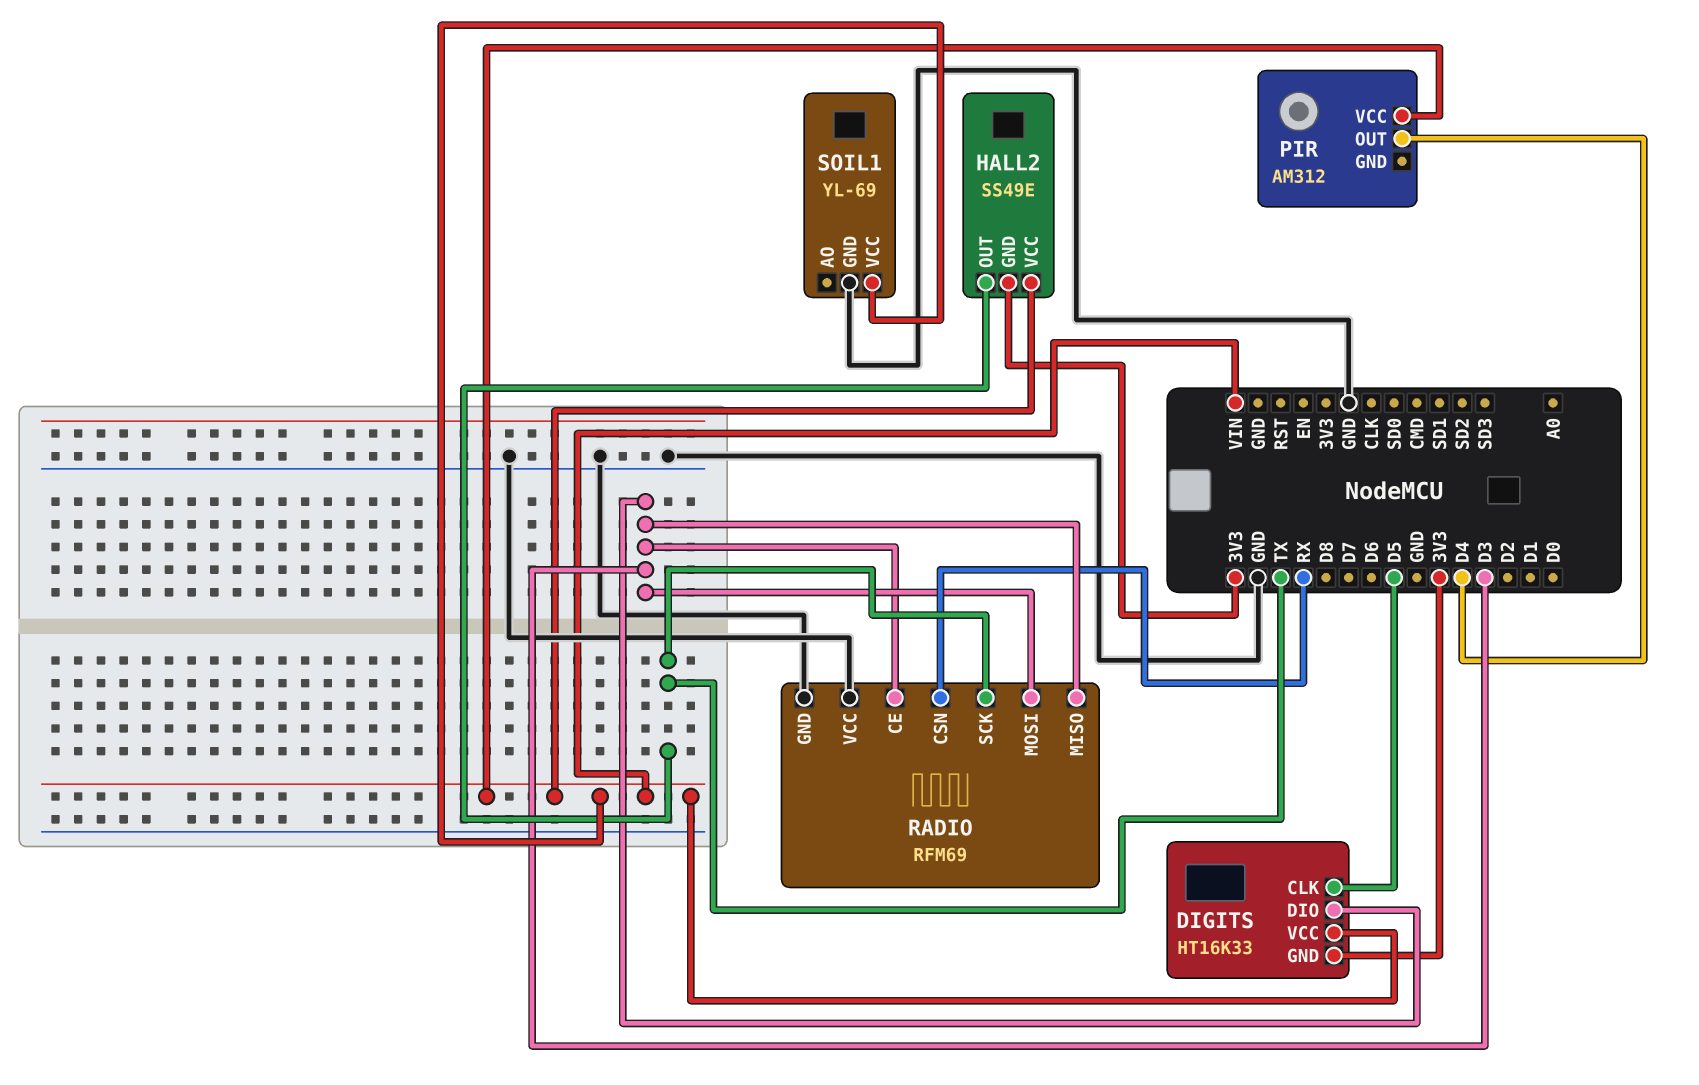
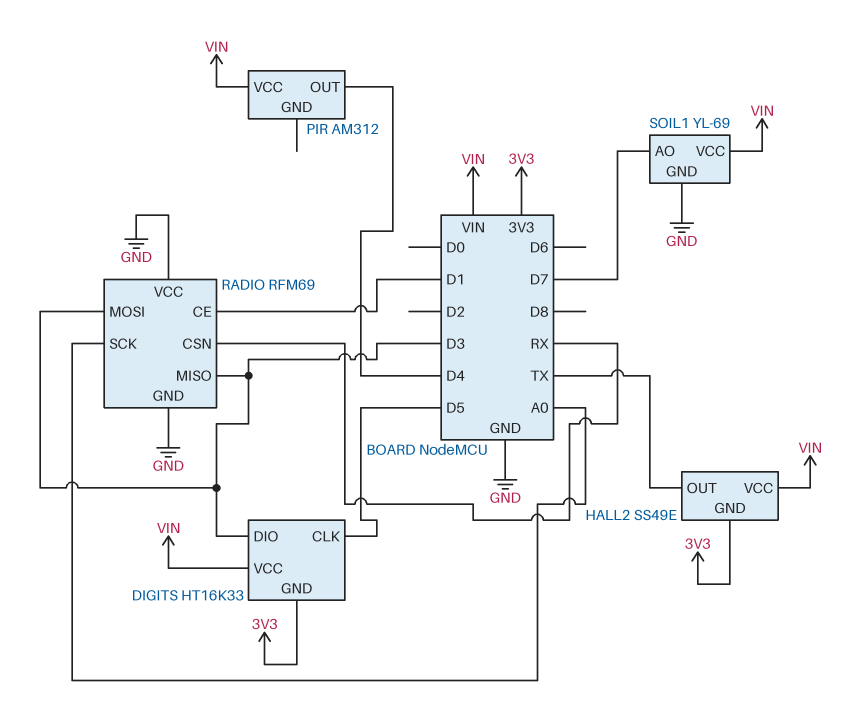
RADIO pin CE: D3 -> D1
RADIO pin SCK: TX -> A0
SOIL1 pin AO: none -> D7

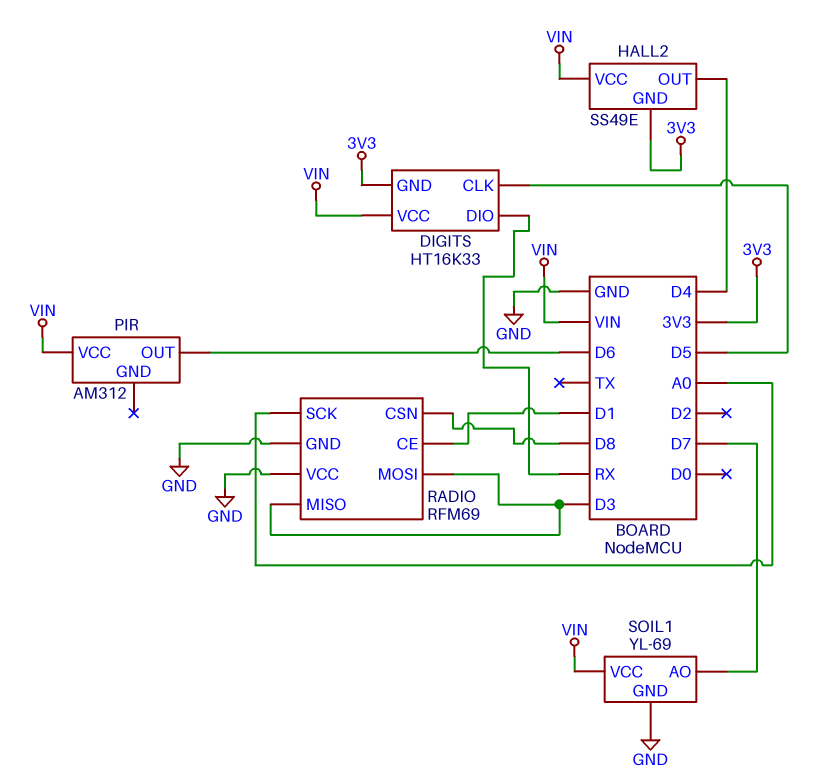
DIGITS pin DIO: D3 -> RX
HALL2 pin OUT: TX -> D4
PIR pin OUT: D4 -> D6
RADIO pin CSN: RX -> D8

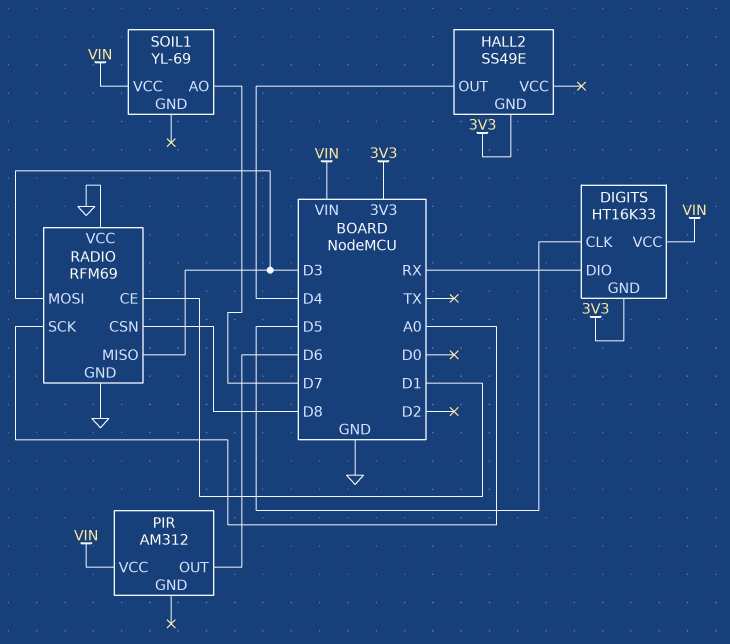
HALL2 pin VCC: VIN -> none
SOIL1 pin GND: GND -> none

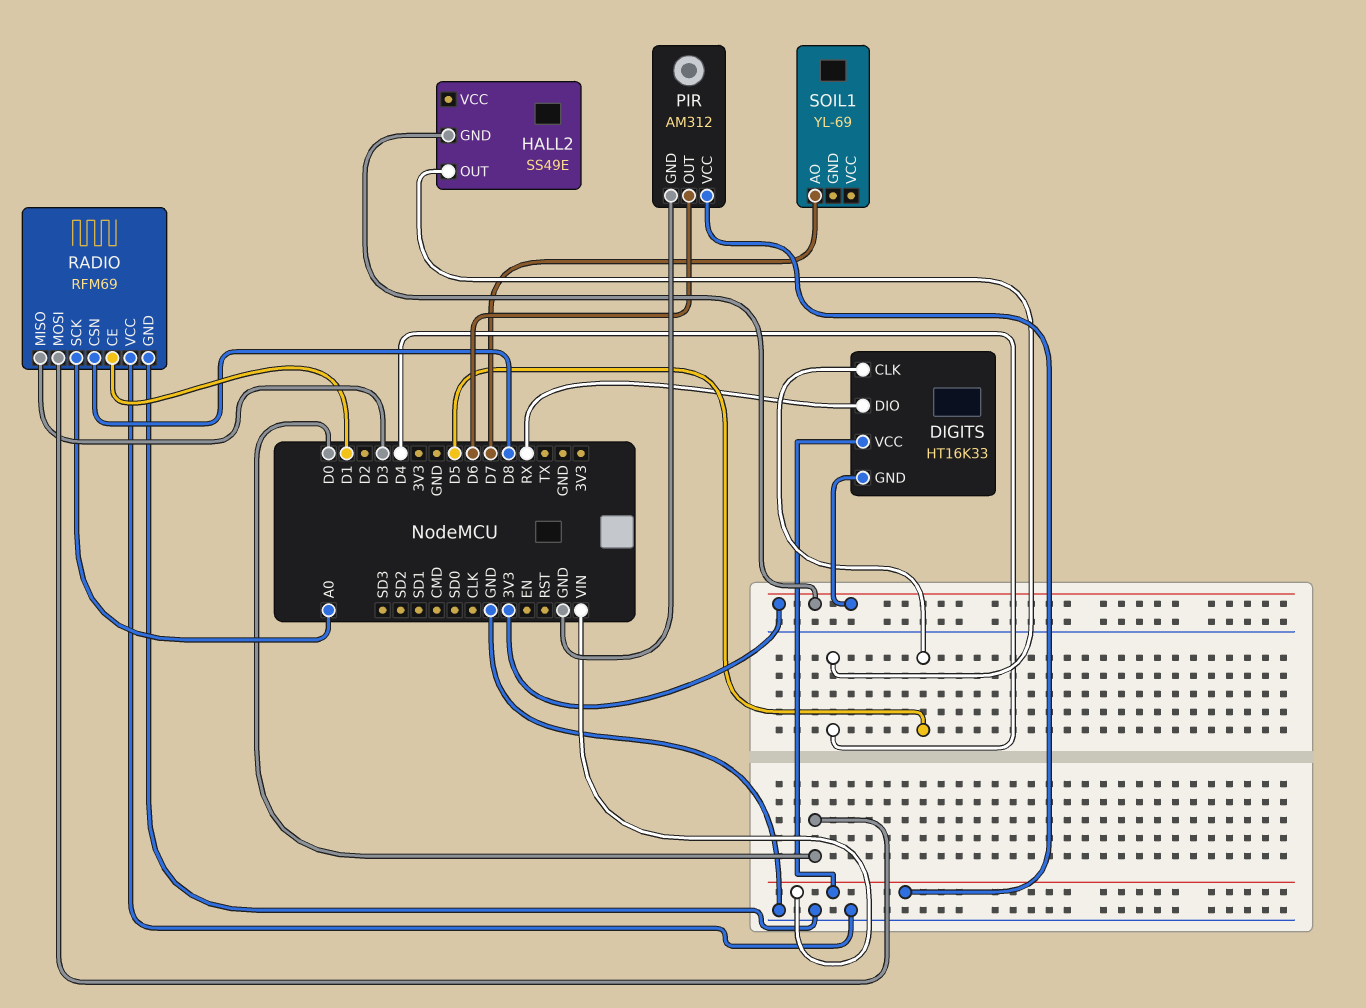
PIR pin GND: none -> GND
RADIO pin MOSI: D3 -> D0
SOIL1 pin VCC: VIN -> none

